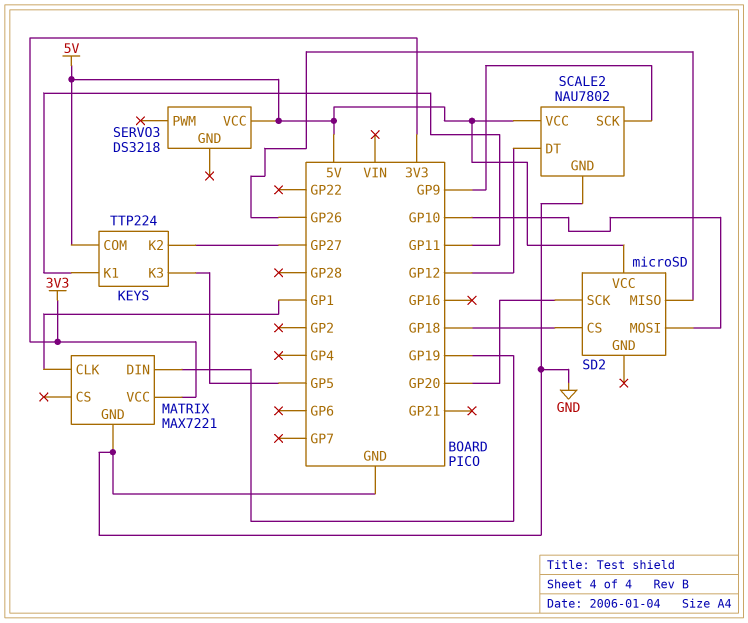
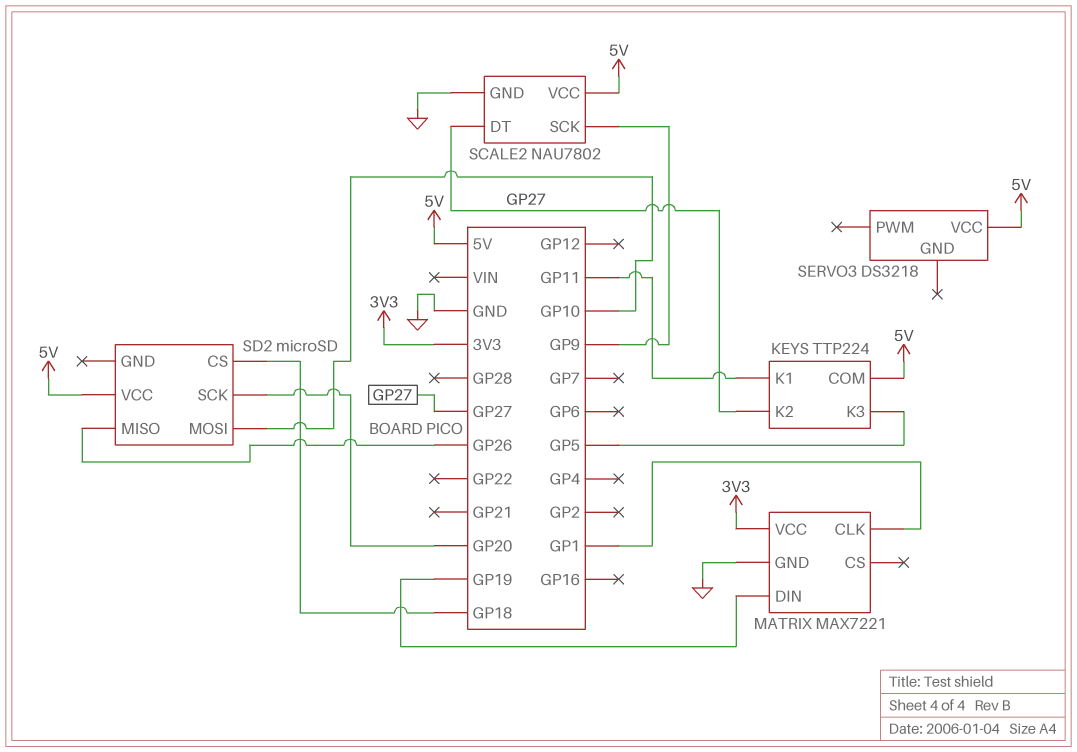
SCALE2 pin DT: GP12 -> GP27

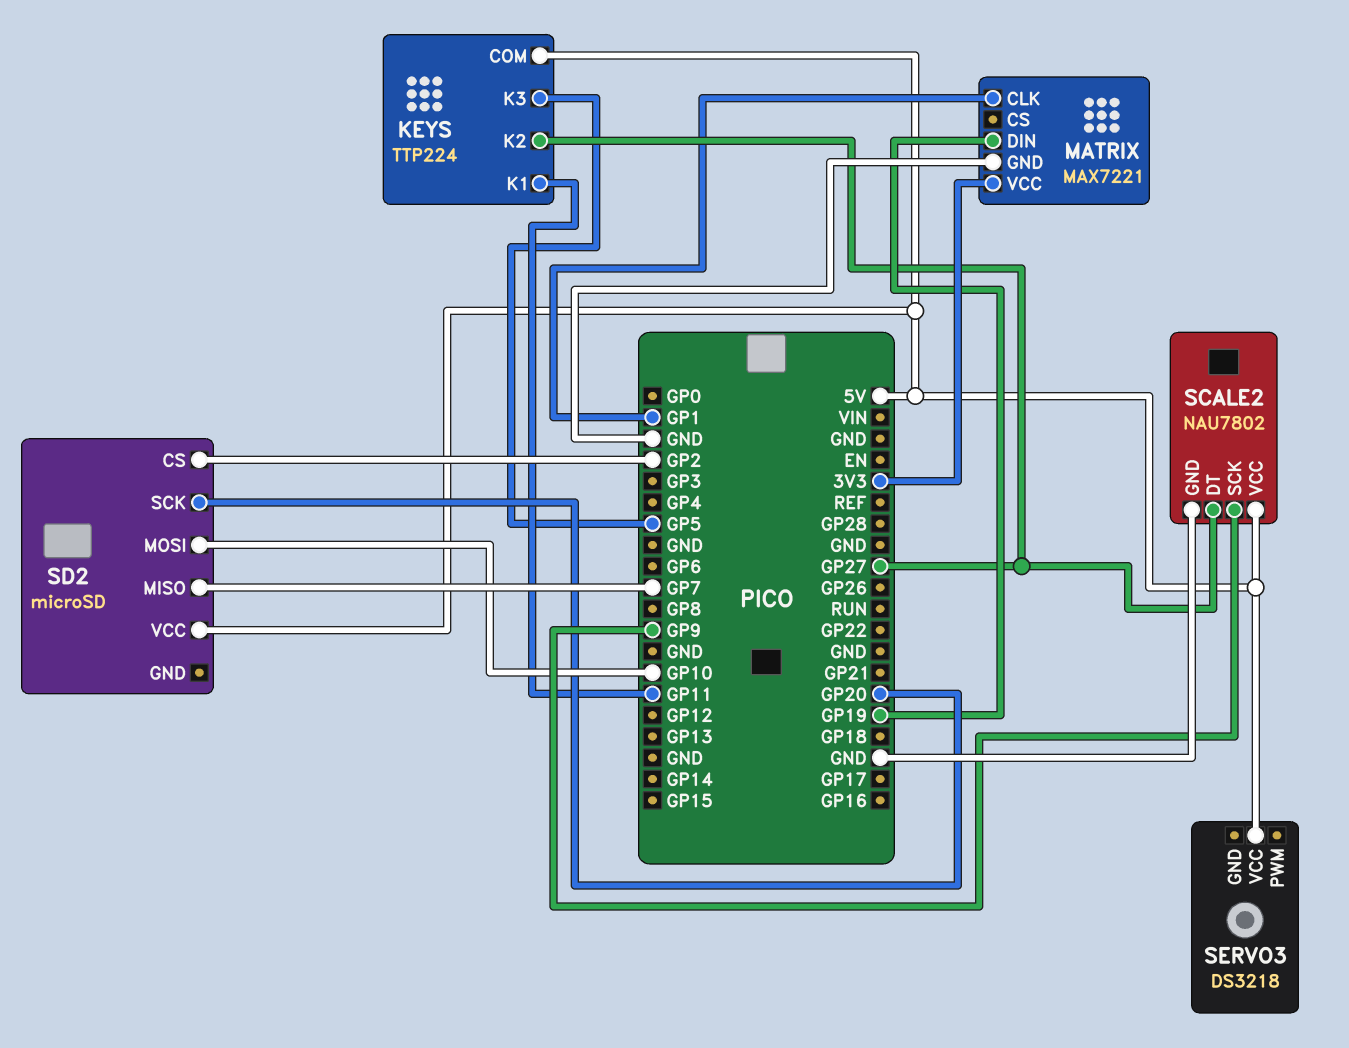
SD2 pin CS: GP18 -> GP2
SD2 pin MISO: GP26 -> GP7

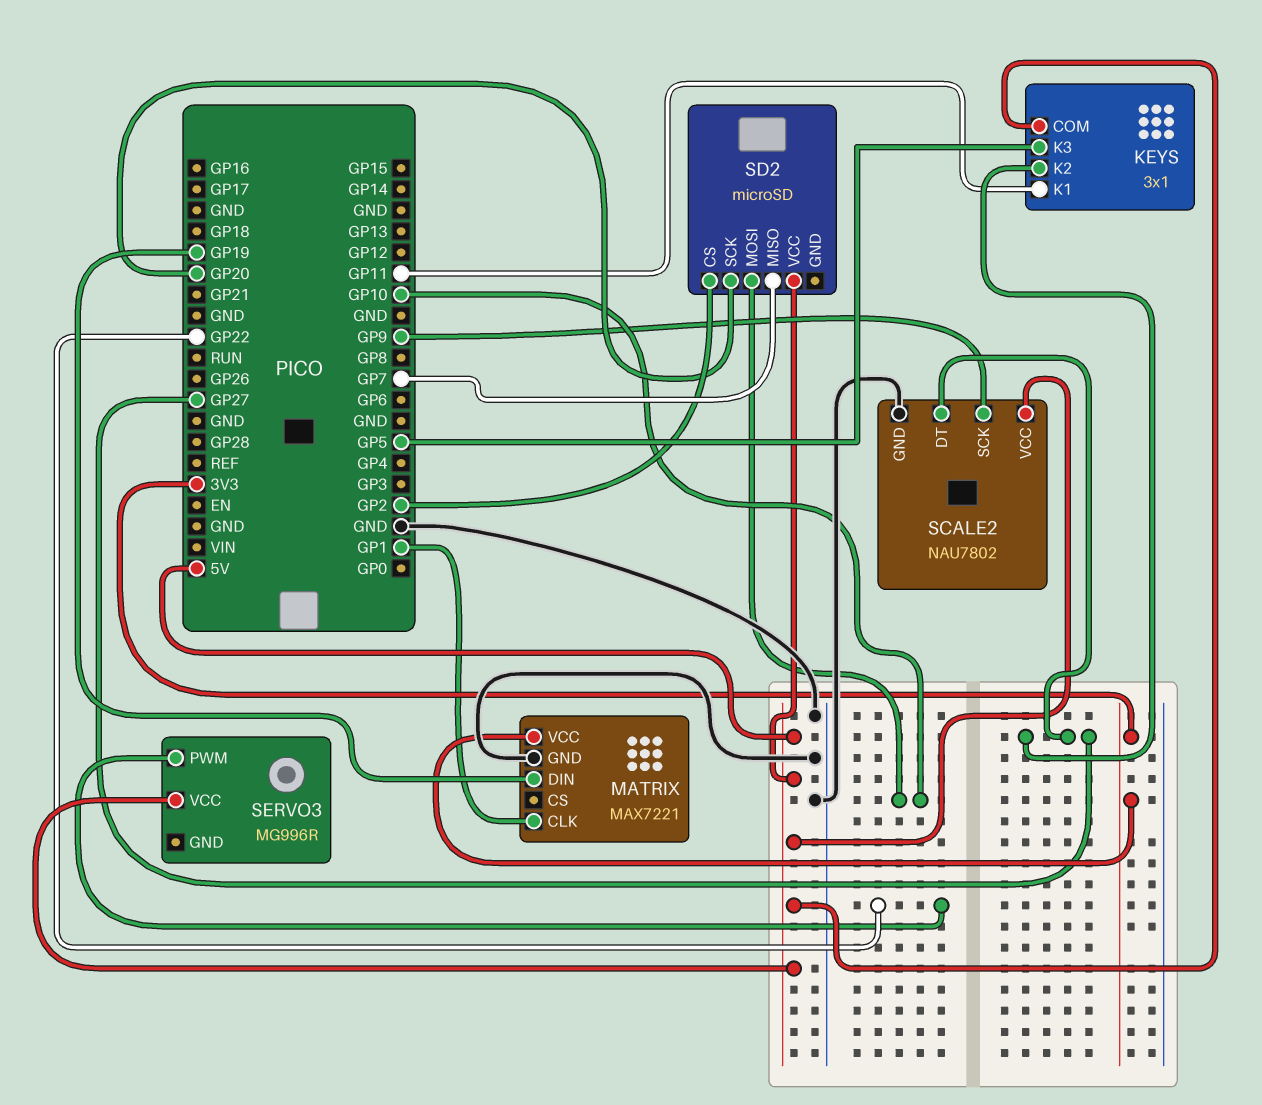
KEYS: TTP224 -> 3x1
SERVO3: DS3218 -> MG996R
SERVO3 pin PWM: none -> GP22

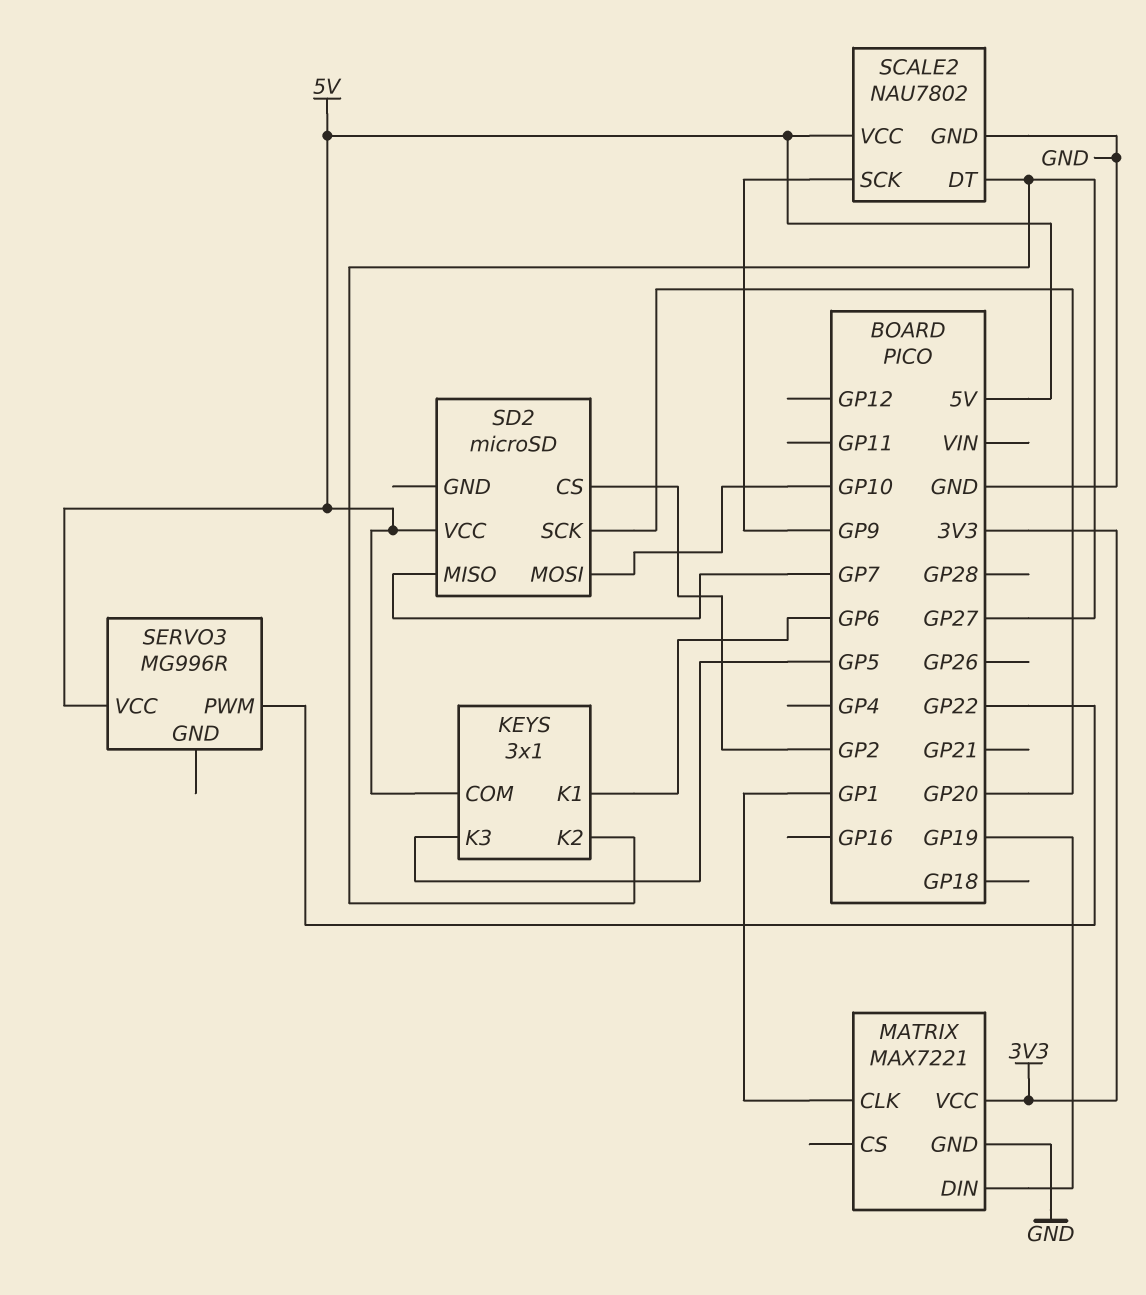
KEYS pin K1: GP11 -> GP6

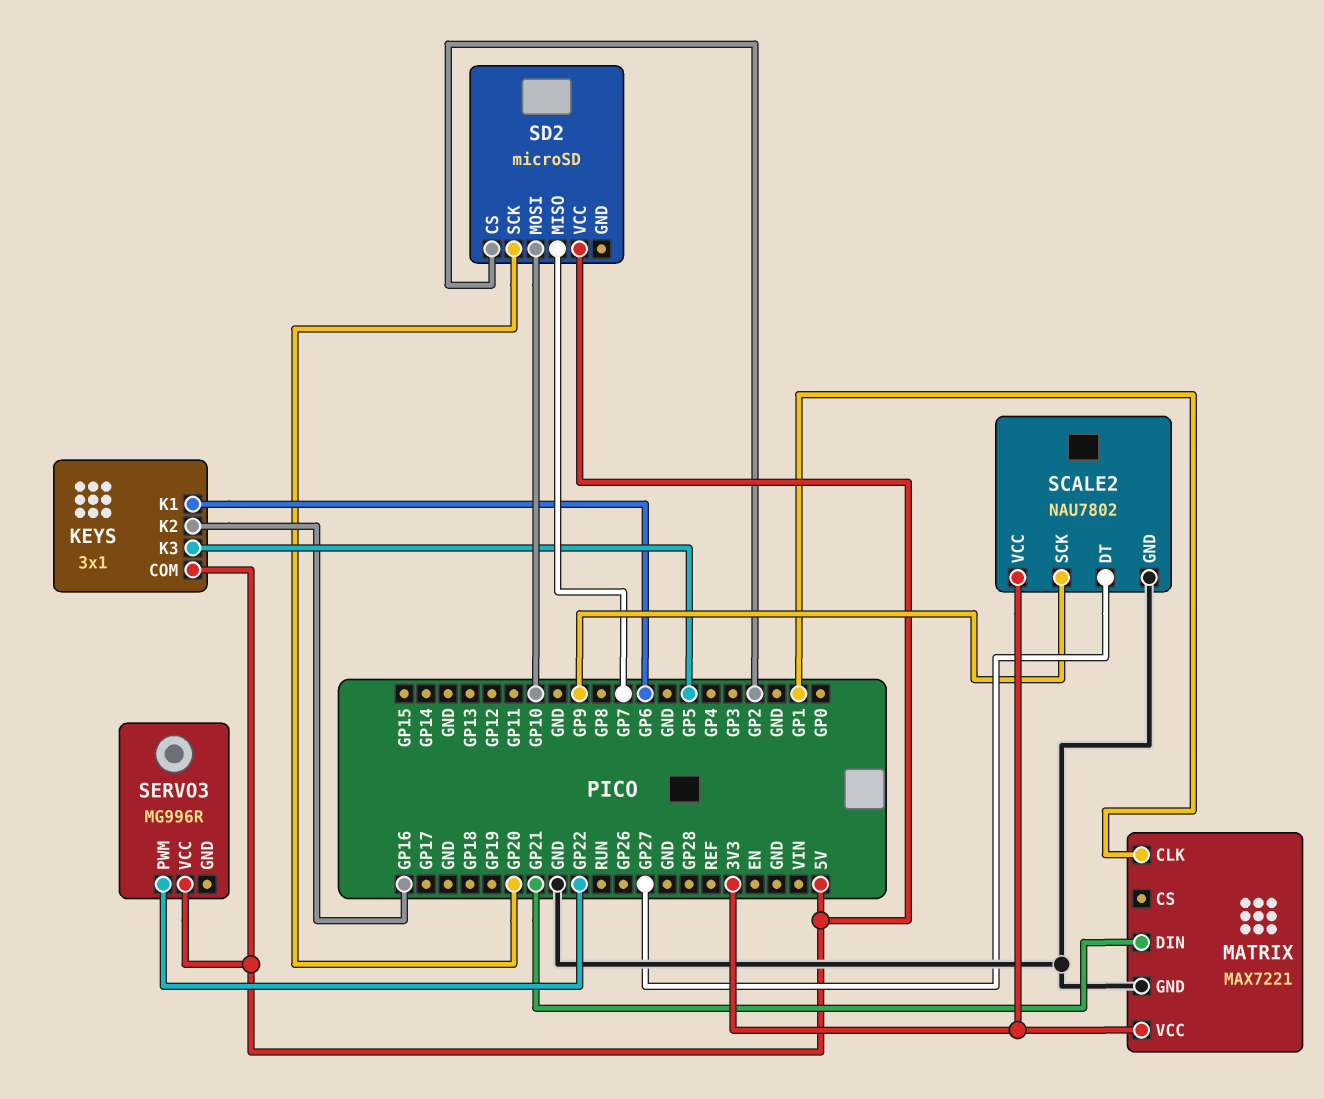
KEYS pin K2: GP27 -> GP16
MATRIX pin DIN: GP19 -> GP21
SCALE2 pin VCC: 5V -> 3V3

